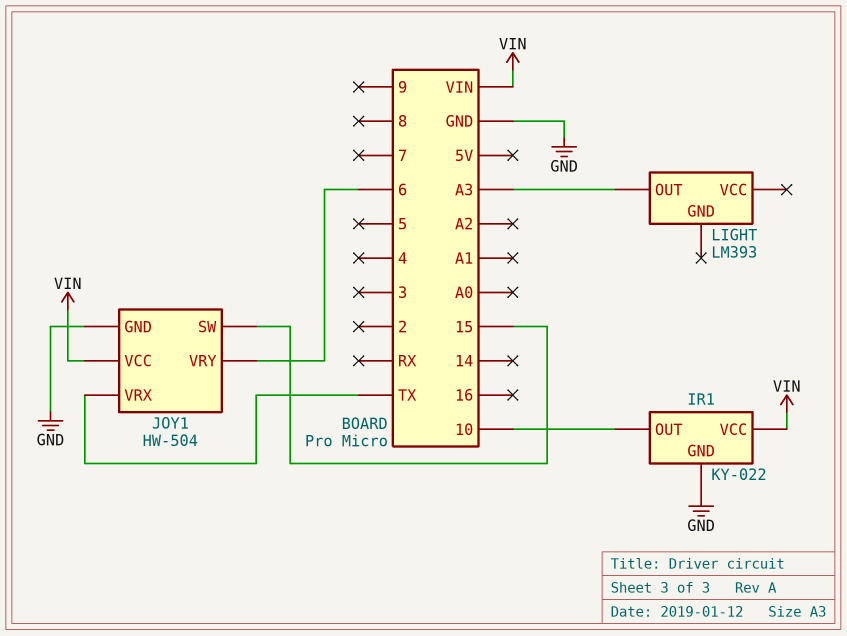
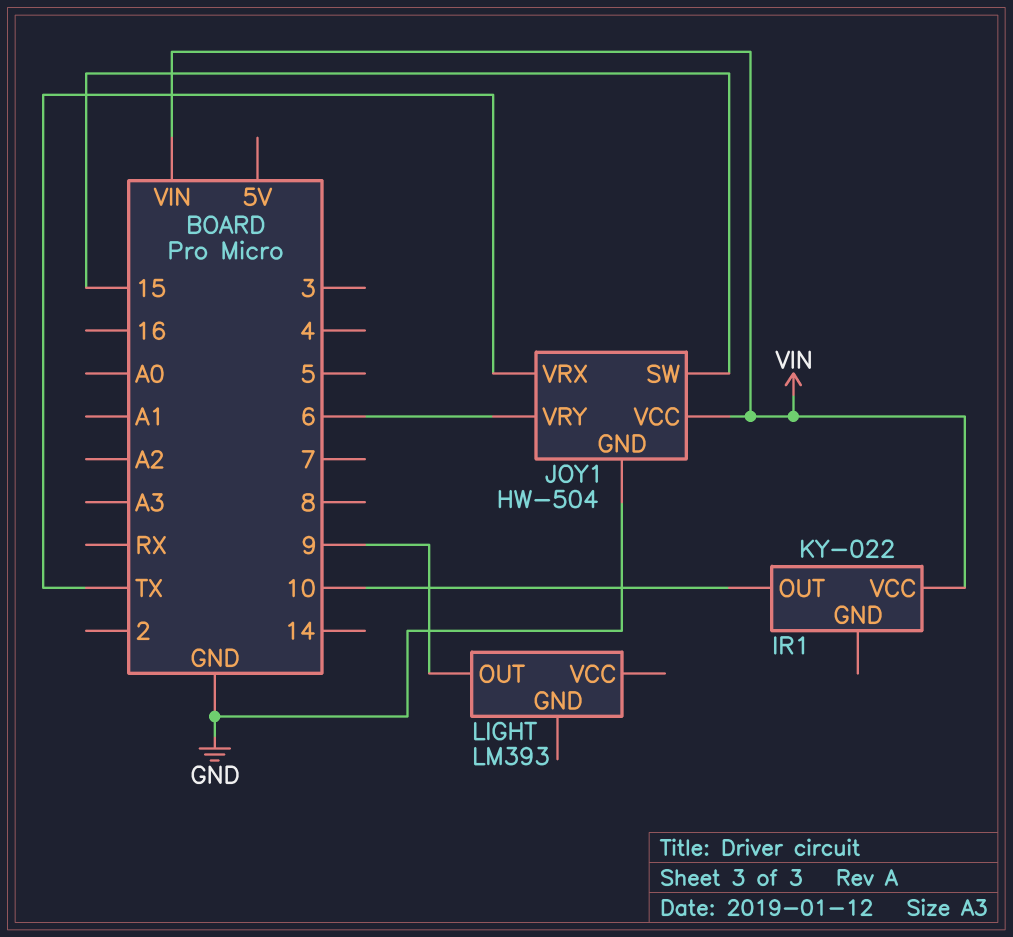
IR1 pin GND: GND -> none
LIGHT pin OUT: A3 -> 9

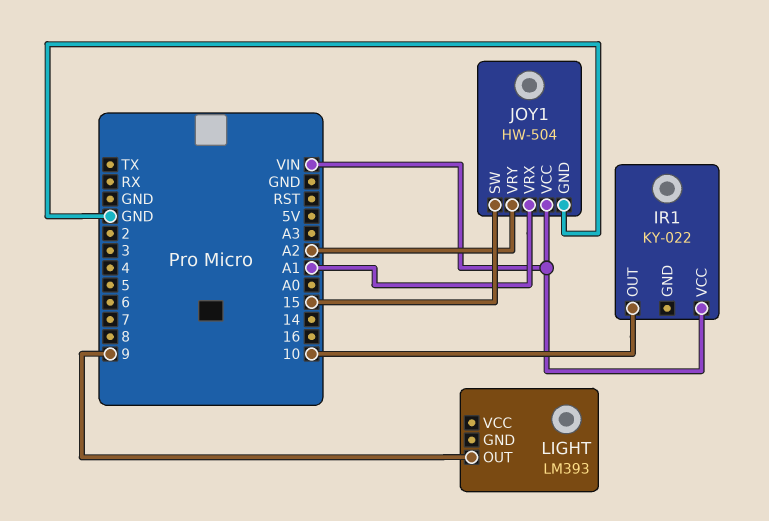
JOY1 pin VRX: TX -> A1
JOY1 pin VRY: 6 -> A2

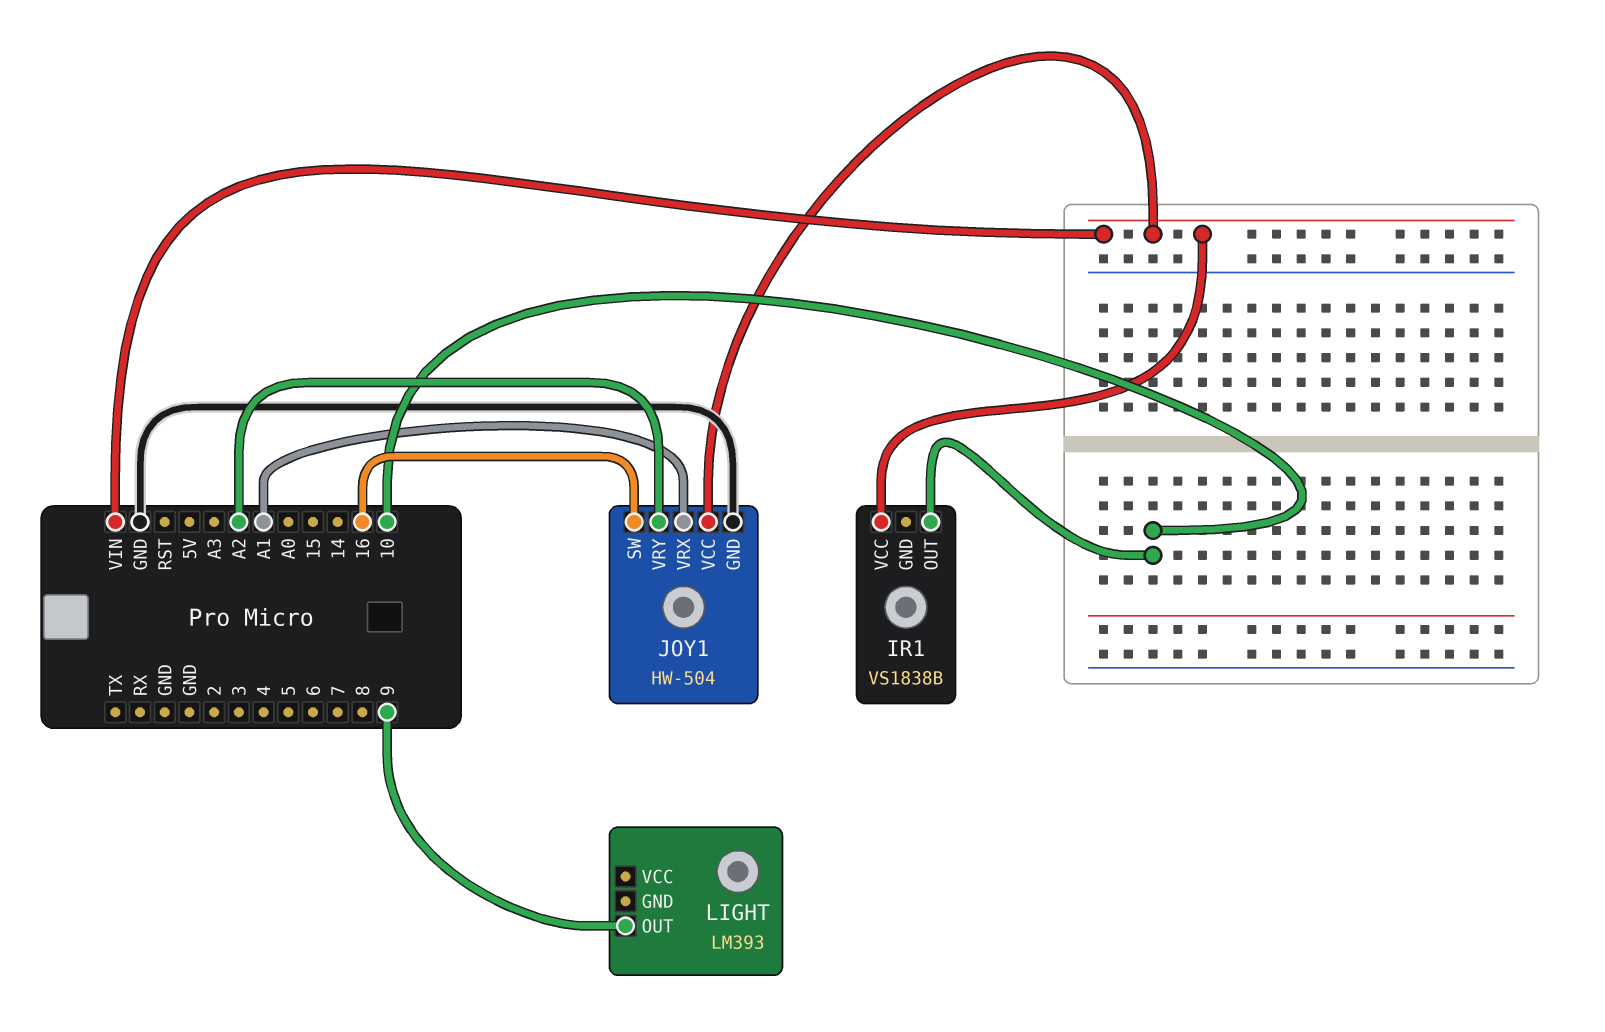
IR1: KY-022 -> VS1838B
JOY1 pin SW: 15 -> 16

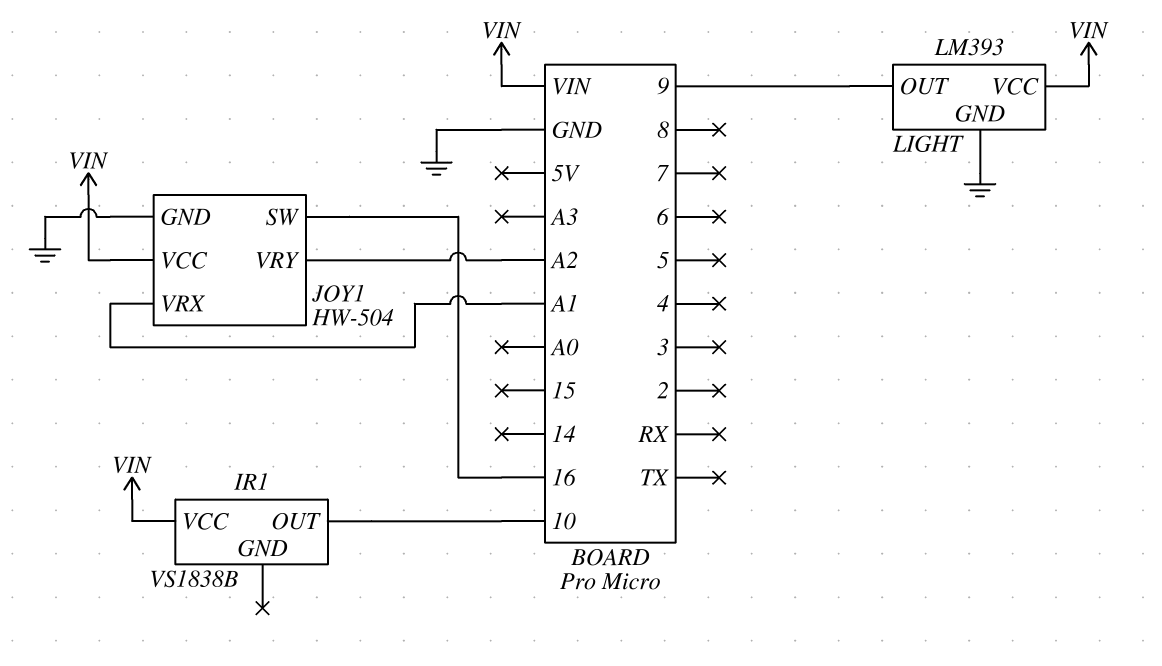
LIGHT pin GND: none -> GND
LIGHT pin VCC: none -> VIN

